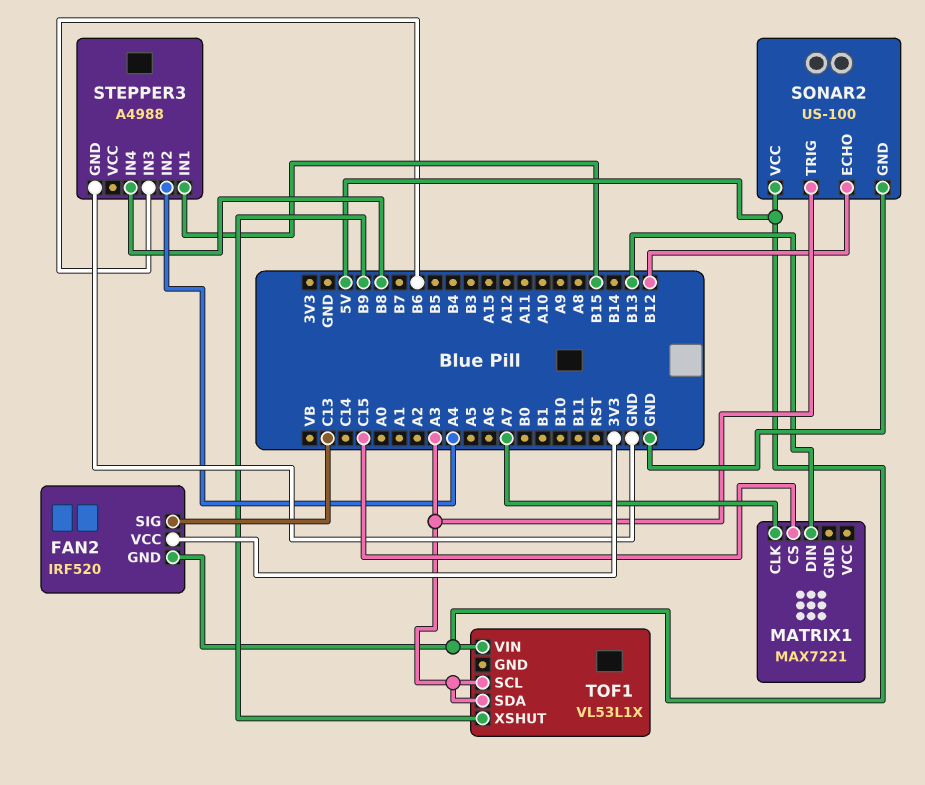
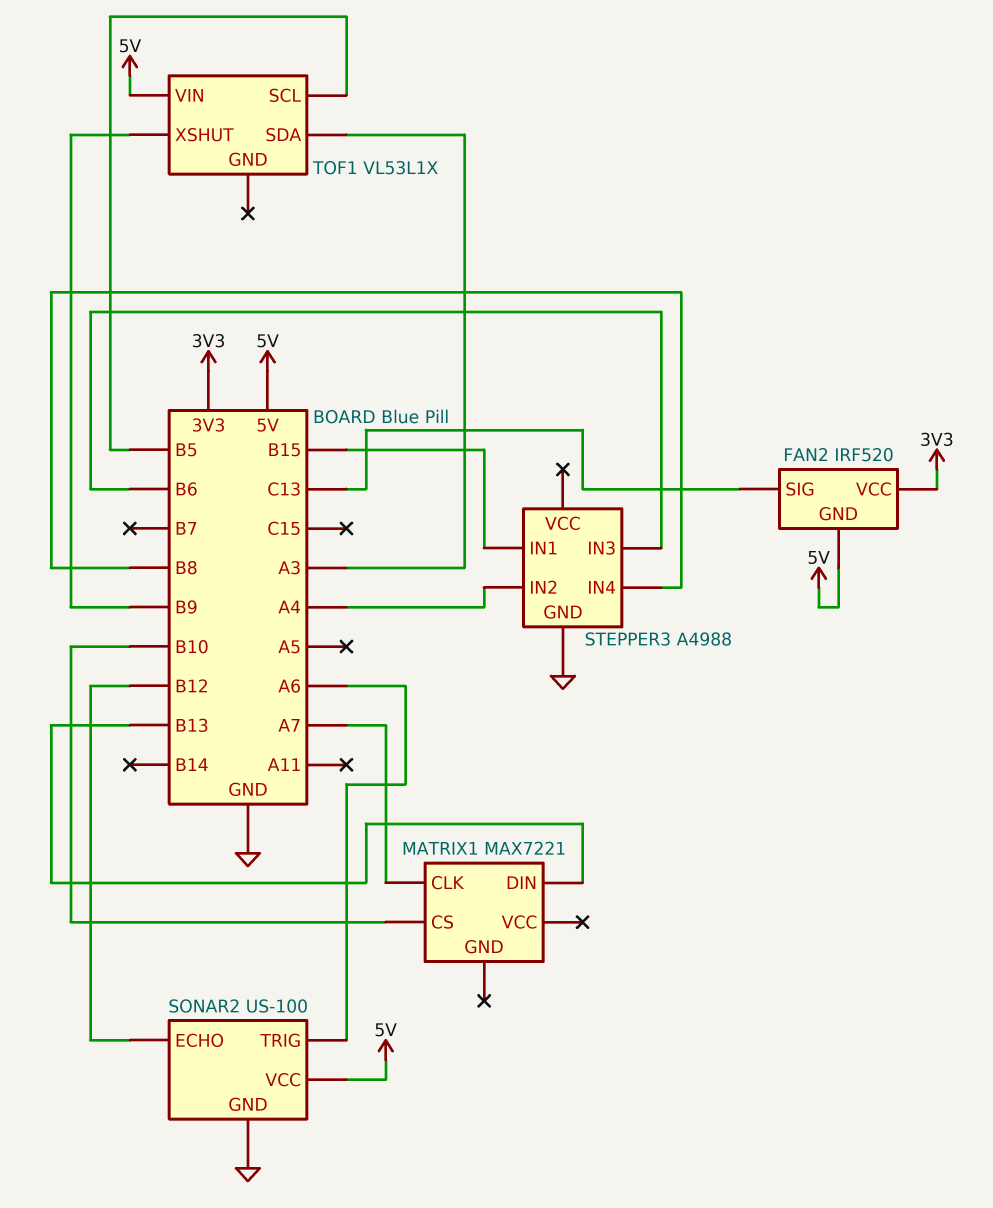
MATRIX1 pin CS: C15 -> B10
SONAR2 pin TRIG: A3 -> A6
TOF1 pin SCL: A3 -> B5

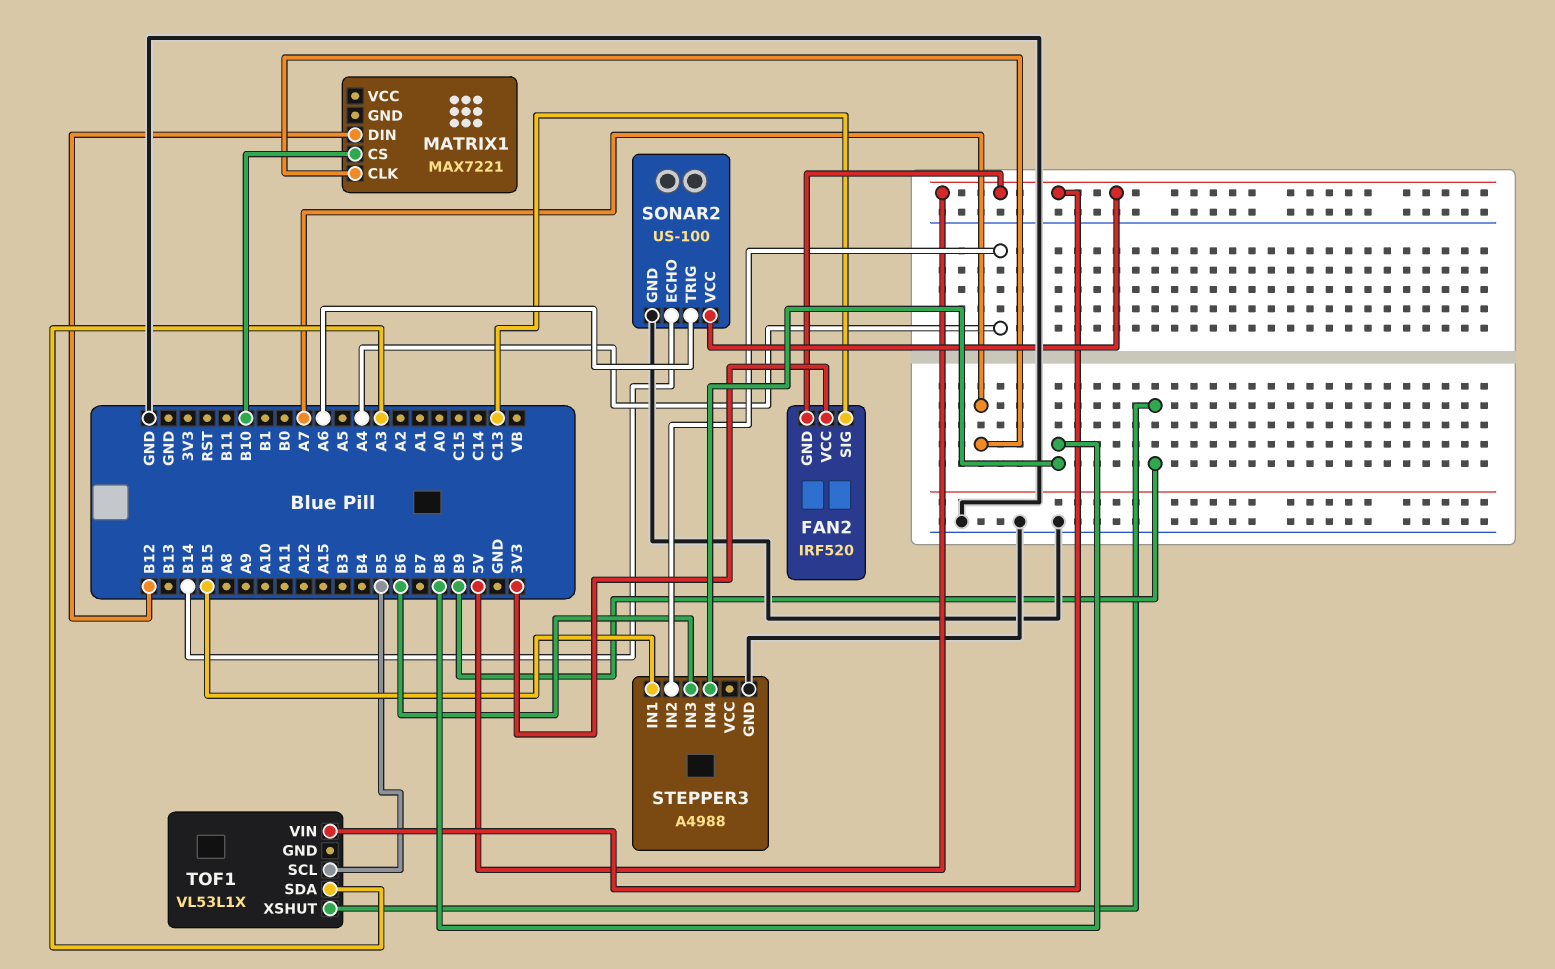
MATRIX1 pin DIN: B13 -> B12
SONAR2 pin ECHO: B12 -> B14

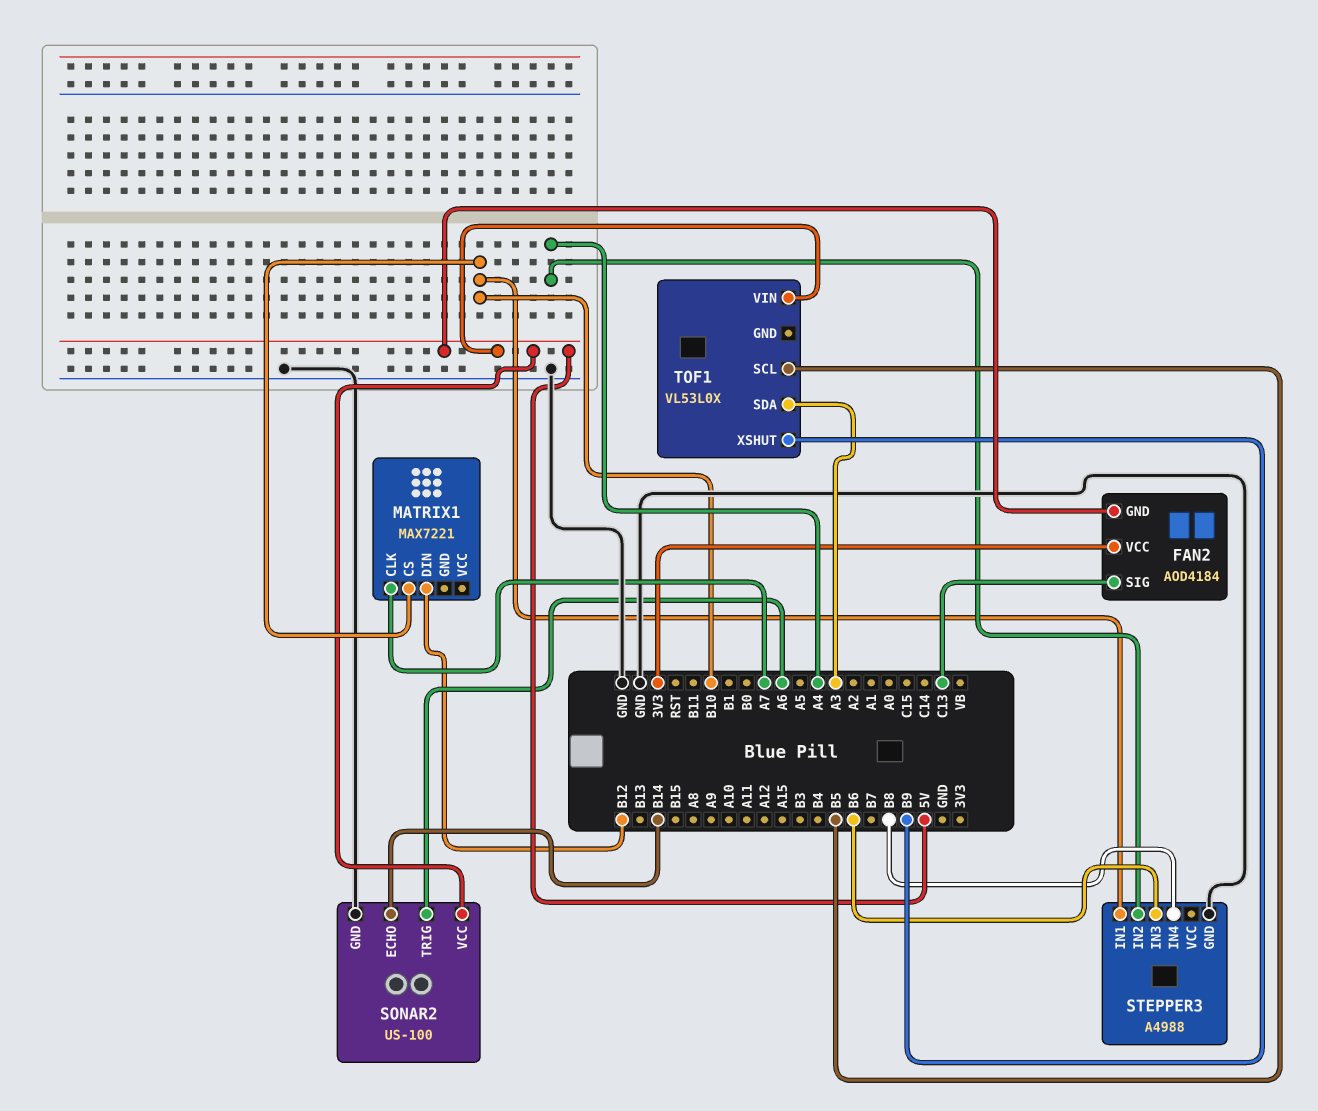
FAN2: IRF520 -> AOD4184
STEPPER3 pin IN1: B15 -> B10
TOF1: VL53L1X -> VL53L0X

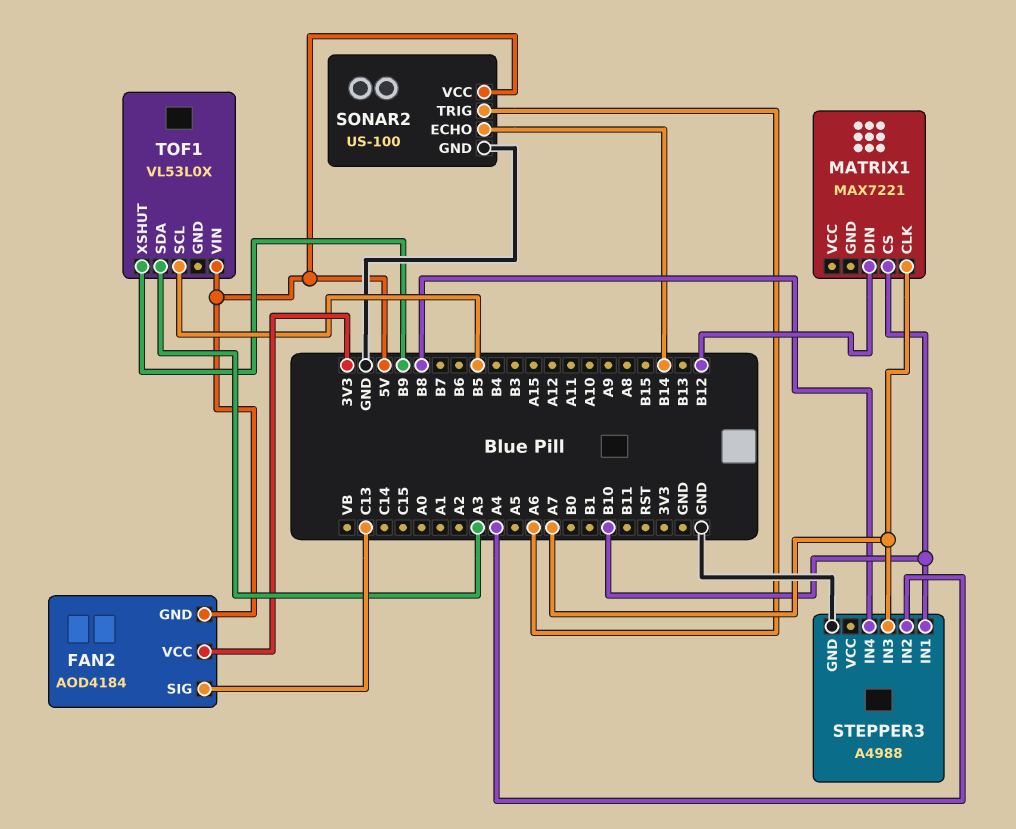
STEPPER3 pin IN3: B6 -> A7

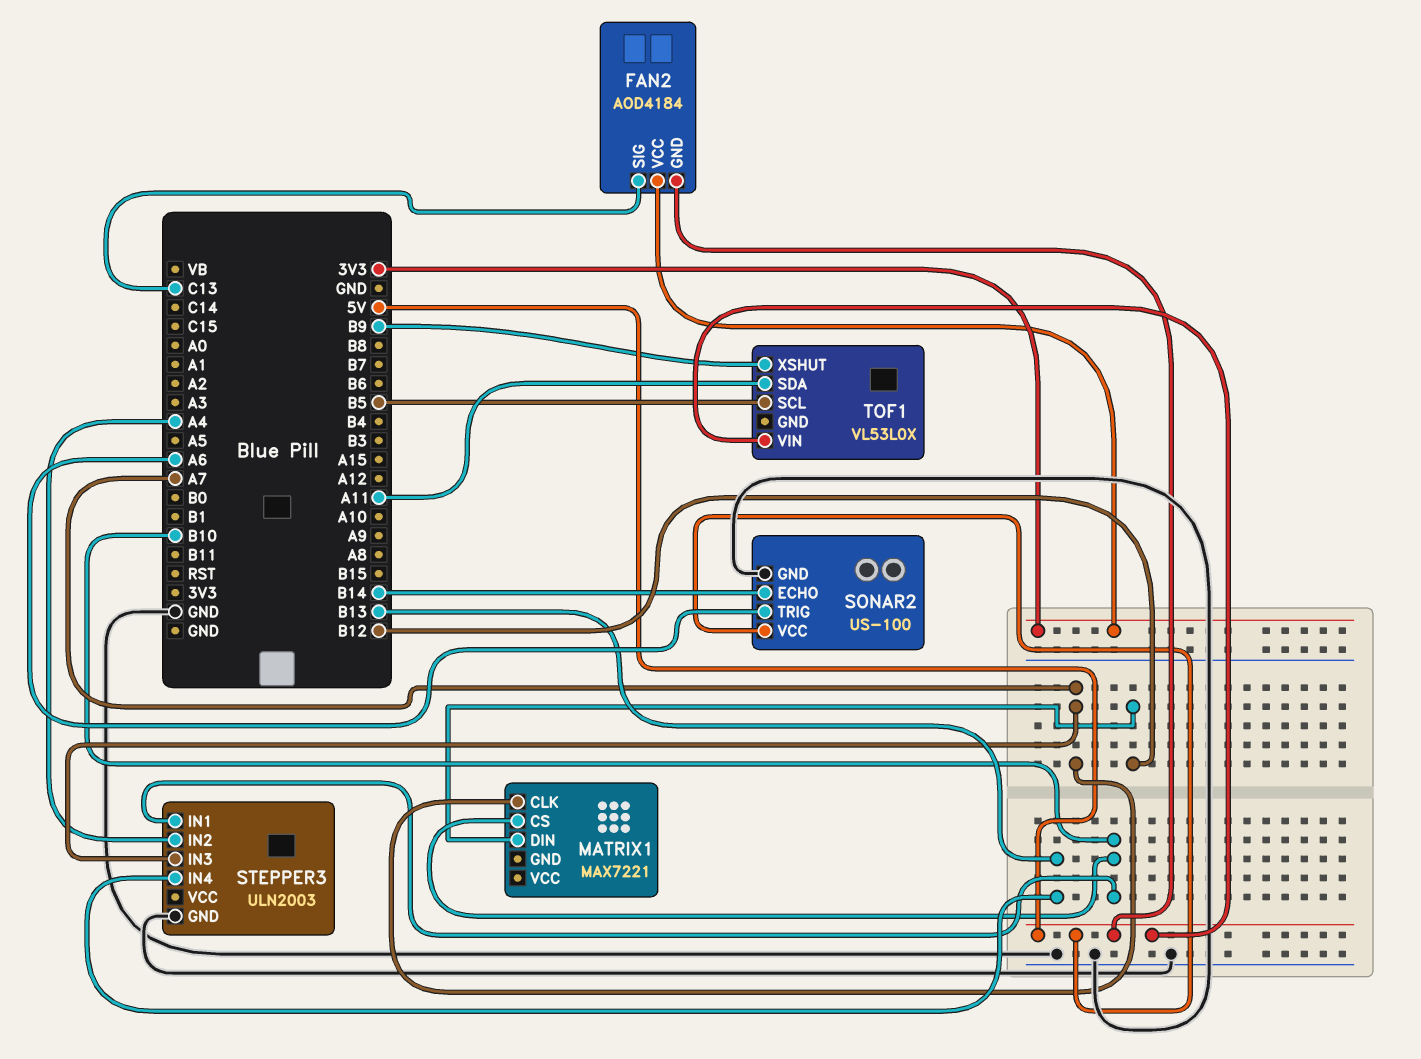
STEPPER3: A4988 -> ULN2003
STEPPER3 pin IN4: B8 -> B13
TOF1 pin SDA: A3 -> A11

